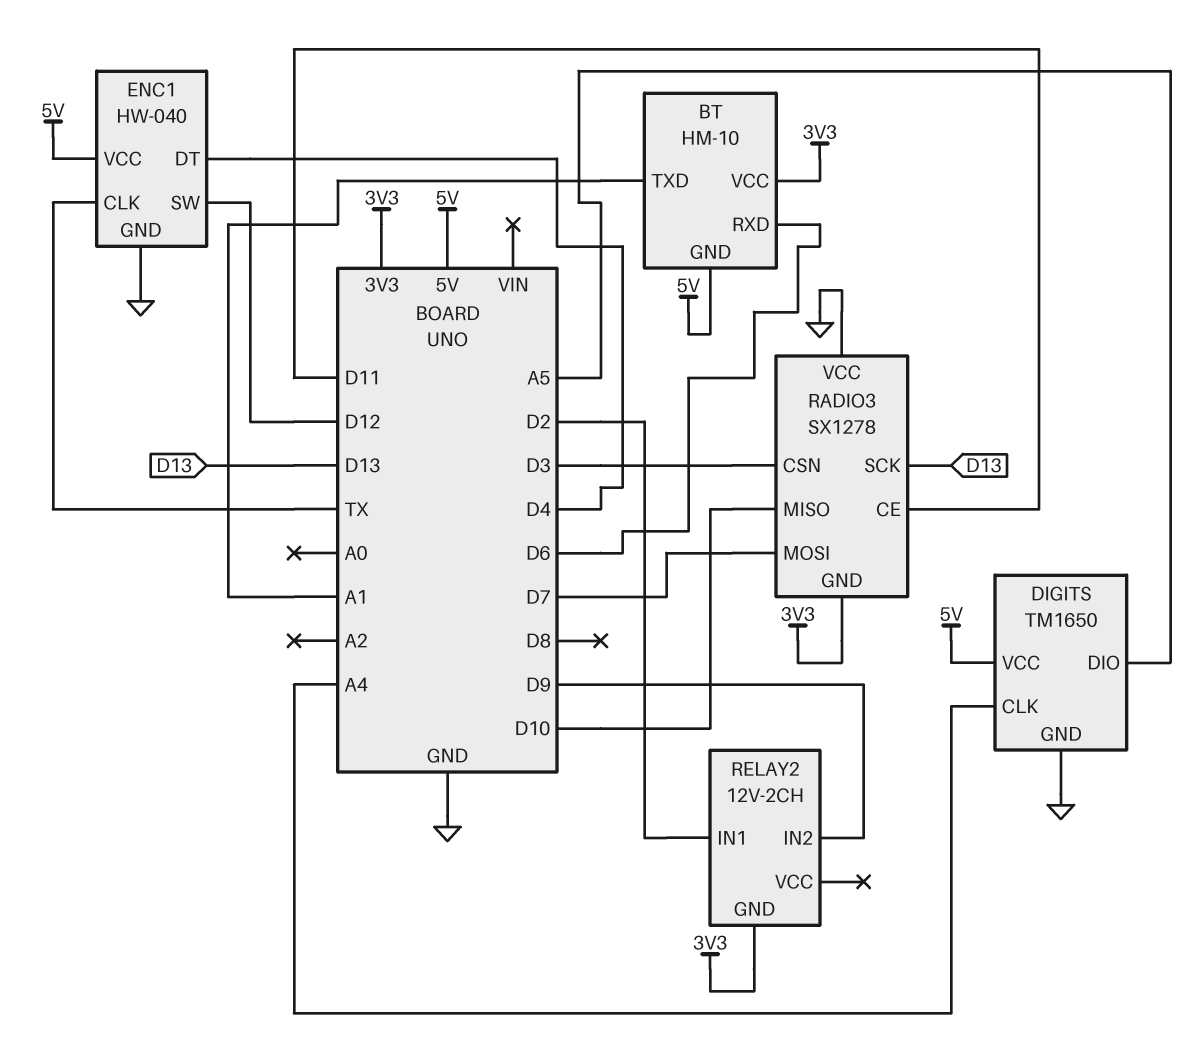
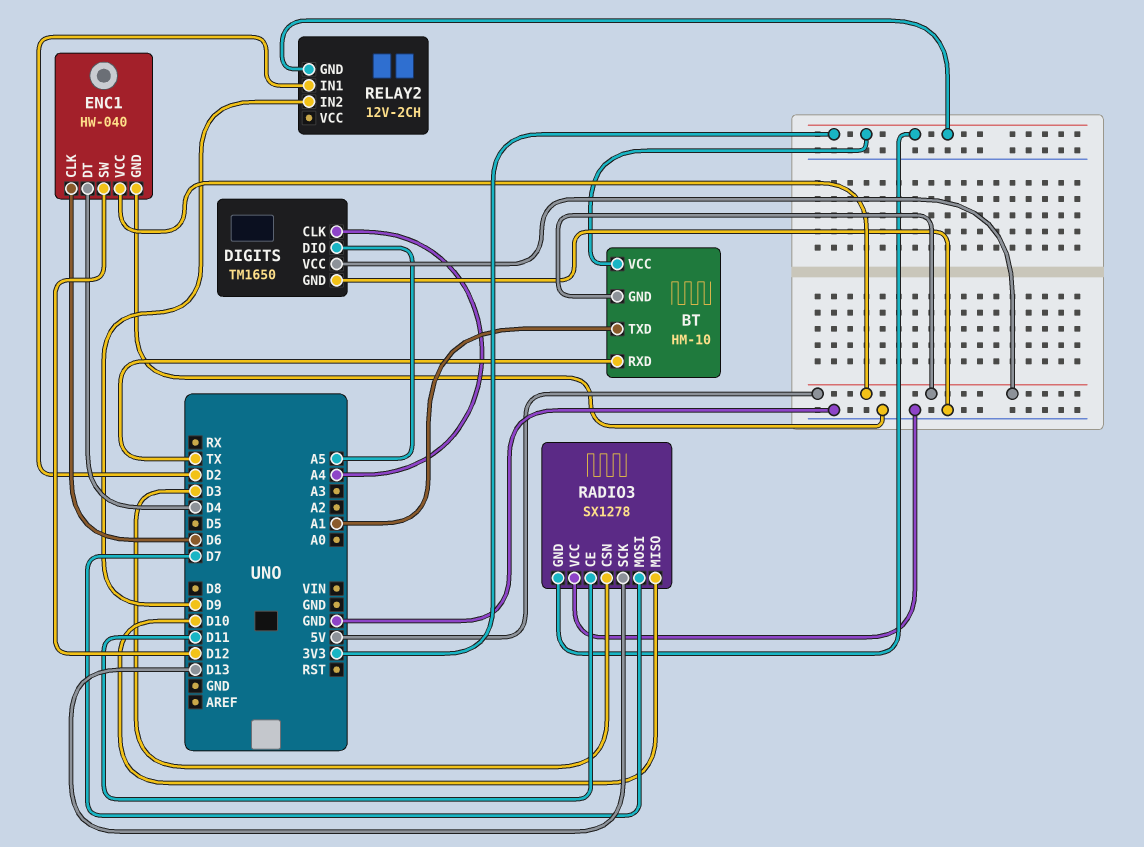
BT pin RXD: D6 -> TX
ENC1 pin CLK: TX -> D6

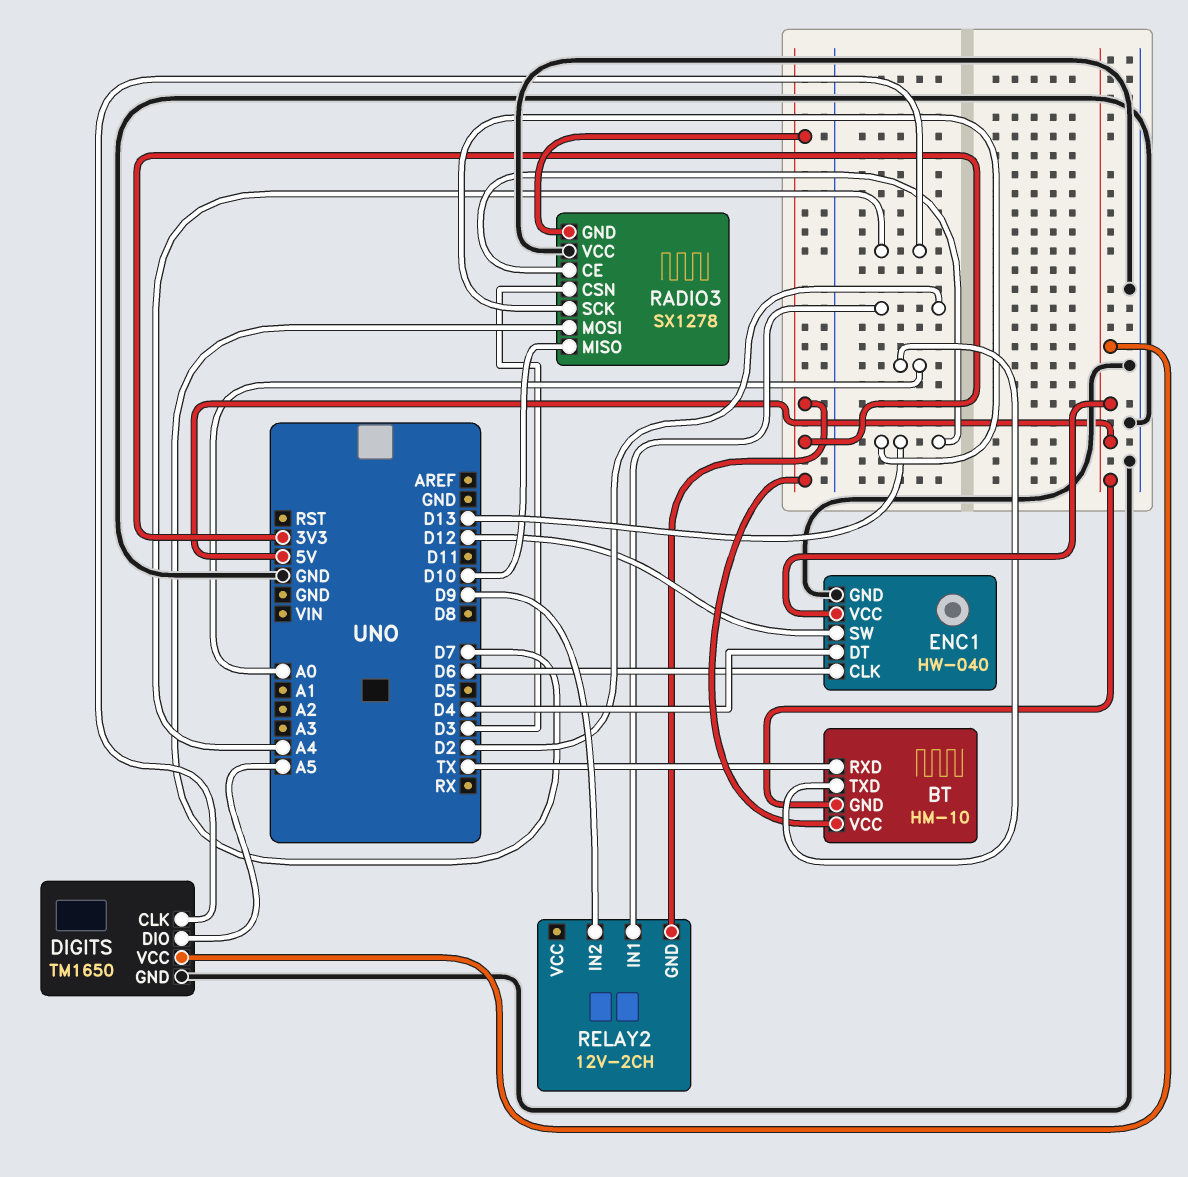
BT pin TXD: A1 -> A0
RADIO3 pin CE: D11 -> D13

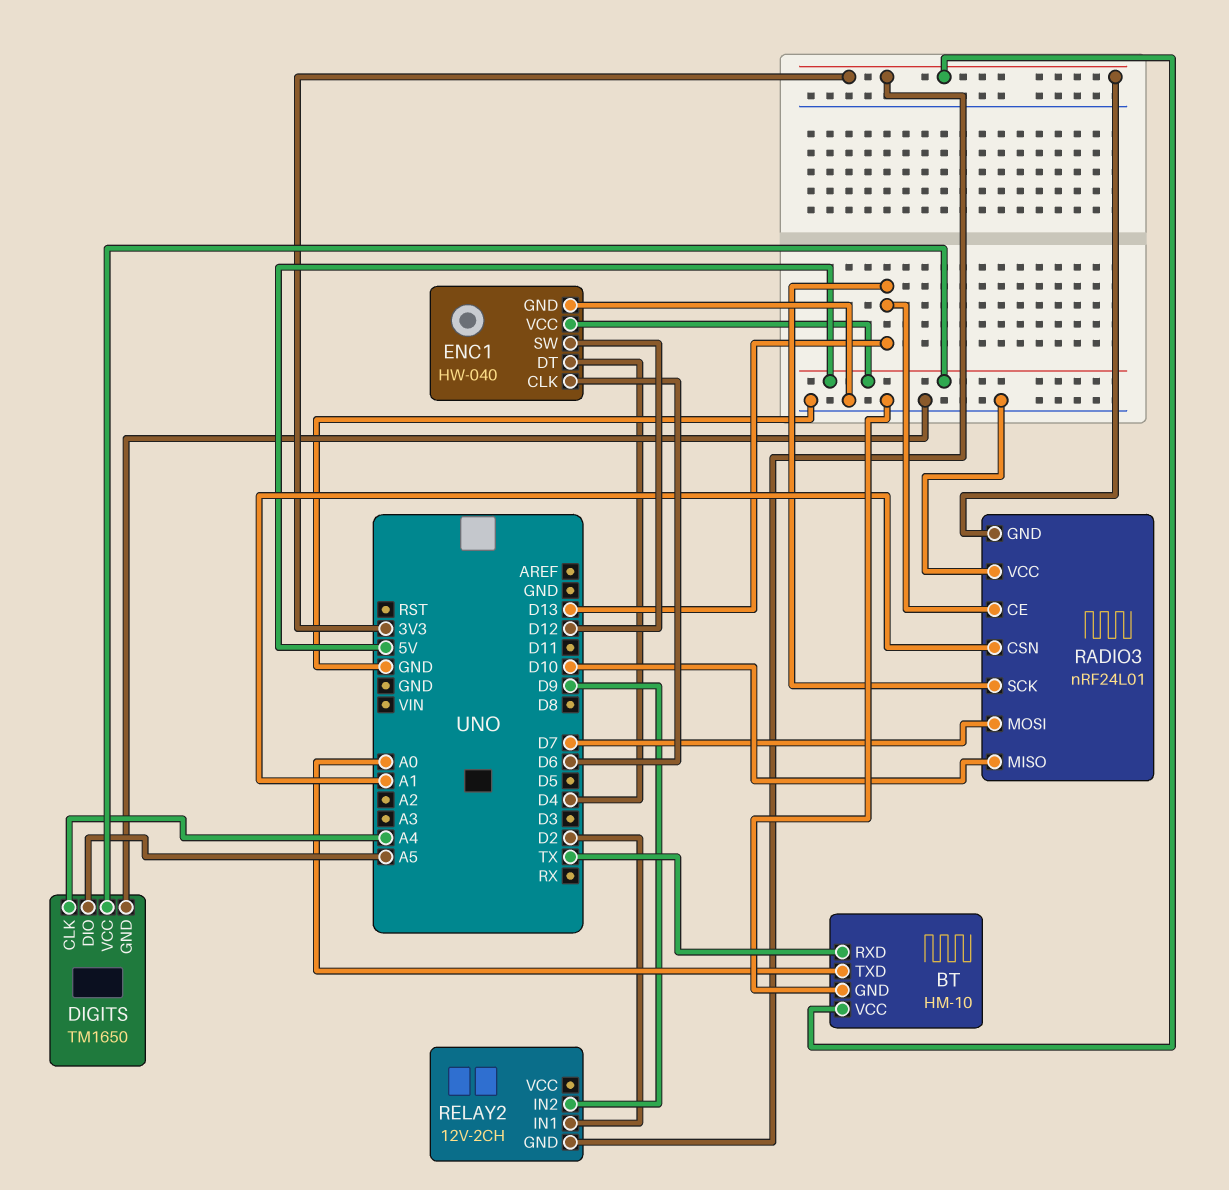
BT pin GND: 5V -> GND
RADIO3: SX1278 -> nRF24L01
RADIO3 pin CSN: D3 -> A1

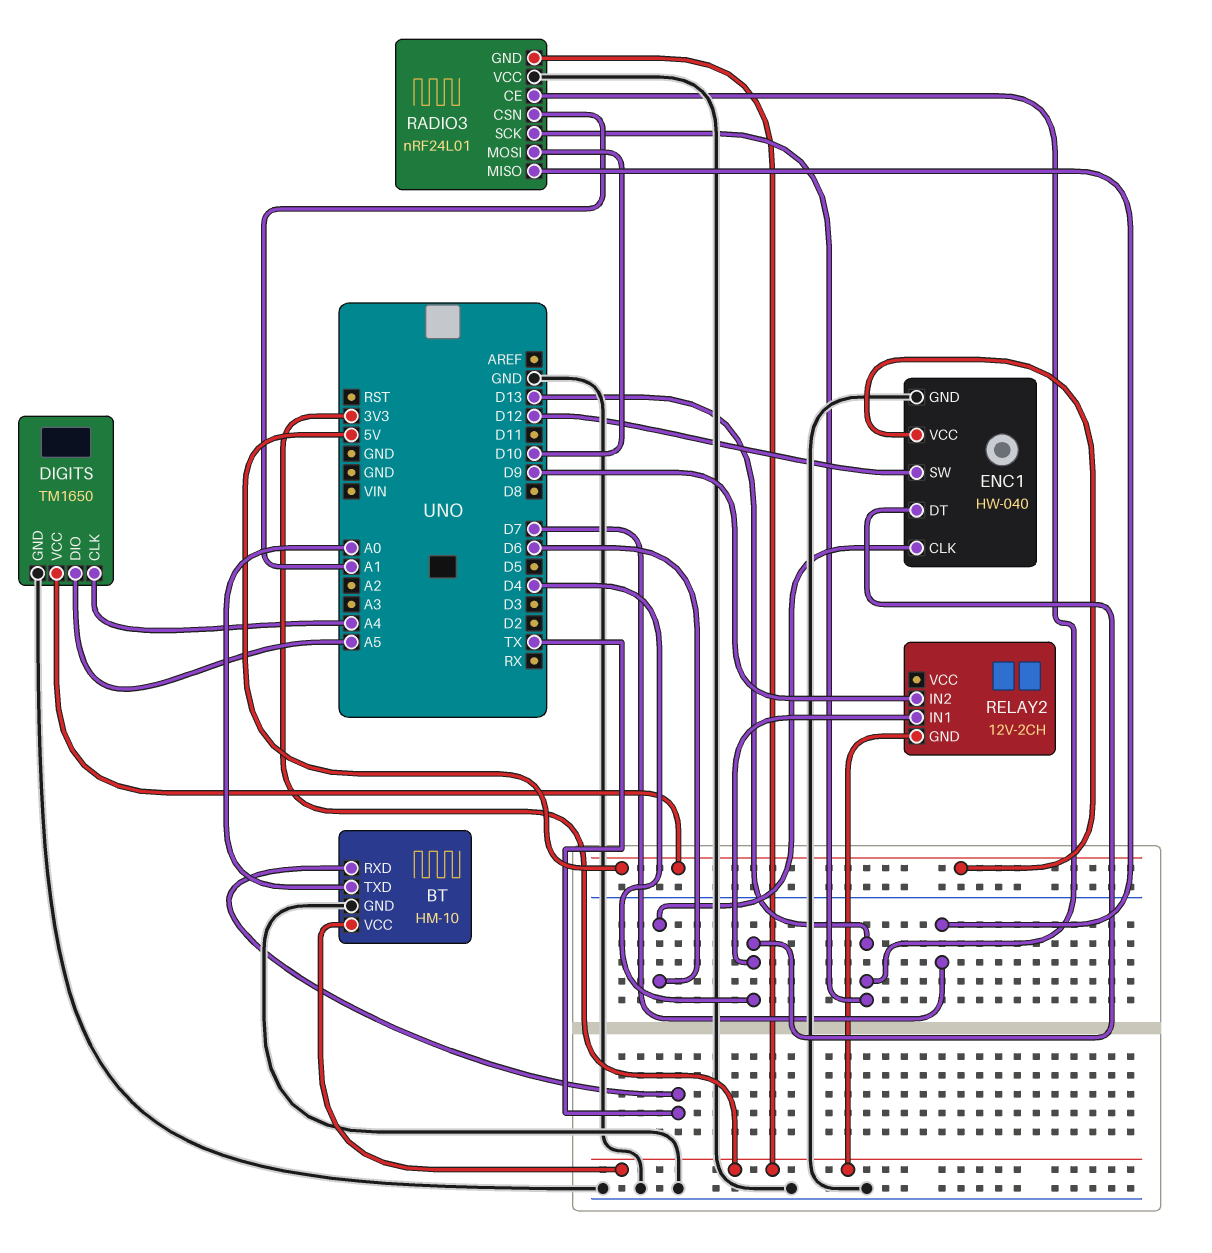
RADIO3 pin MISO: D10 -> D7
RADIO3 pin MOSI: D7 -> D10
RELAY2 pin IN1: D2 -> D4

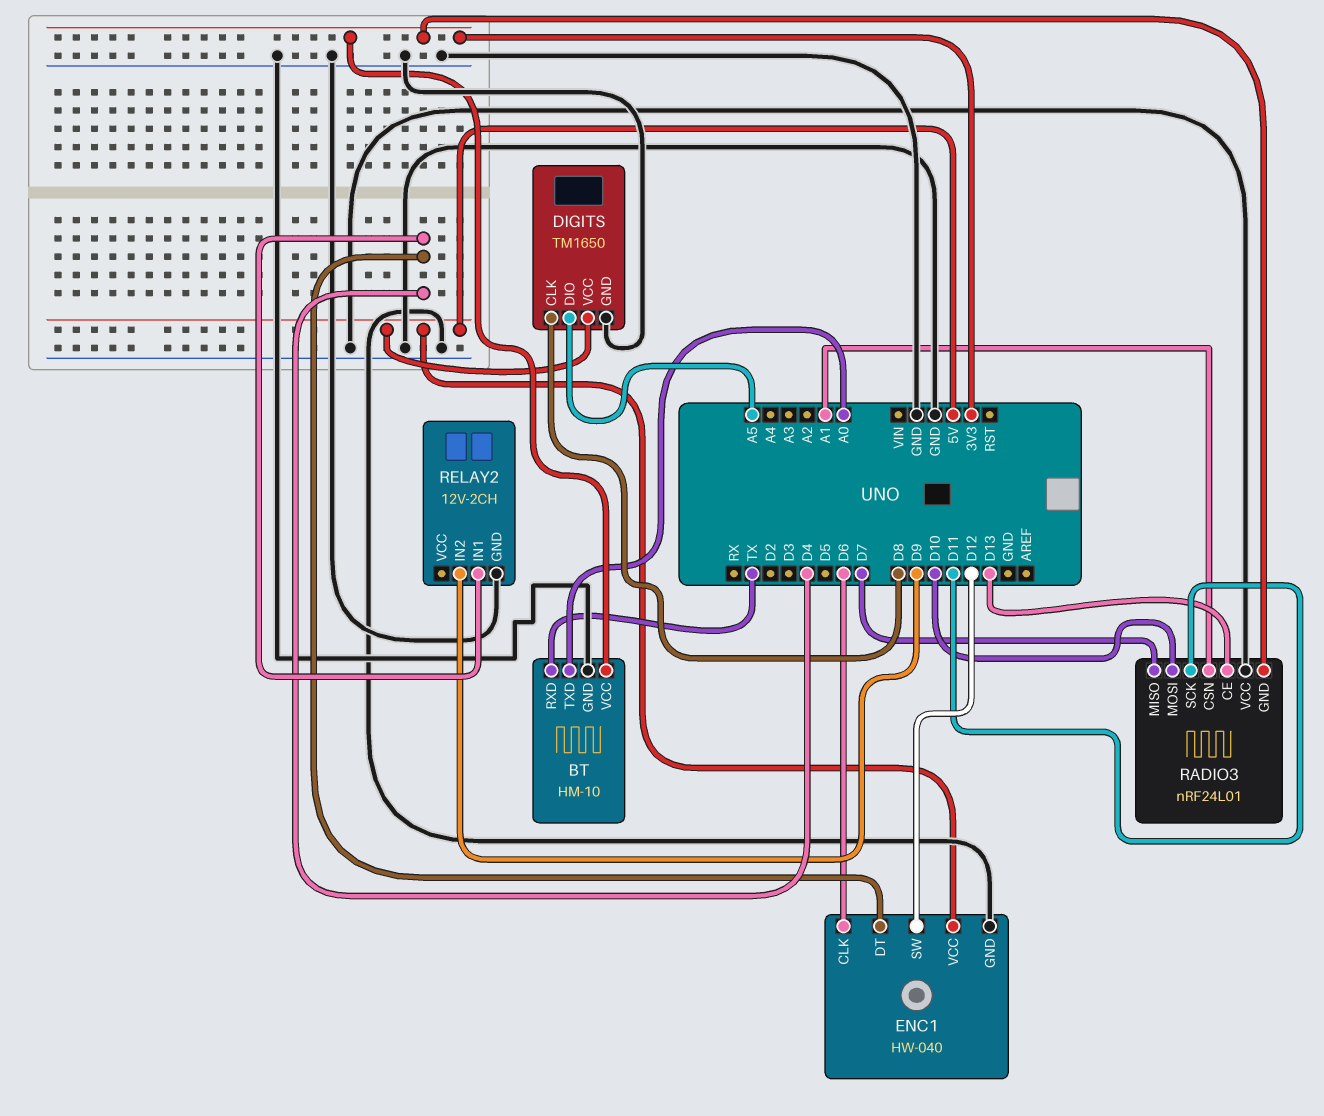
DIGITS pin CLK: A4 -> D8
RADIO3 pin SCK: D13 -> D11
RELAY2 pin GND: 3V3 -> GND

